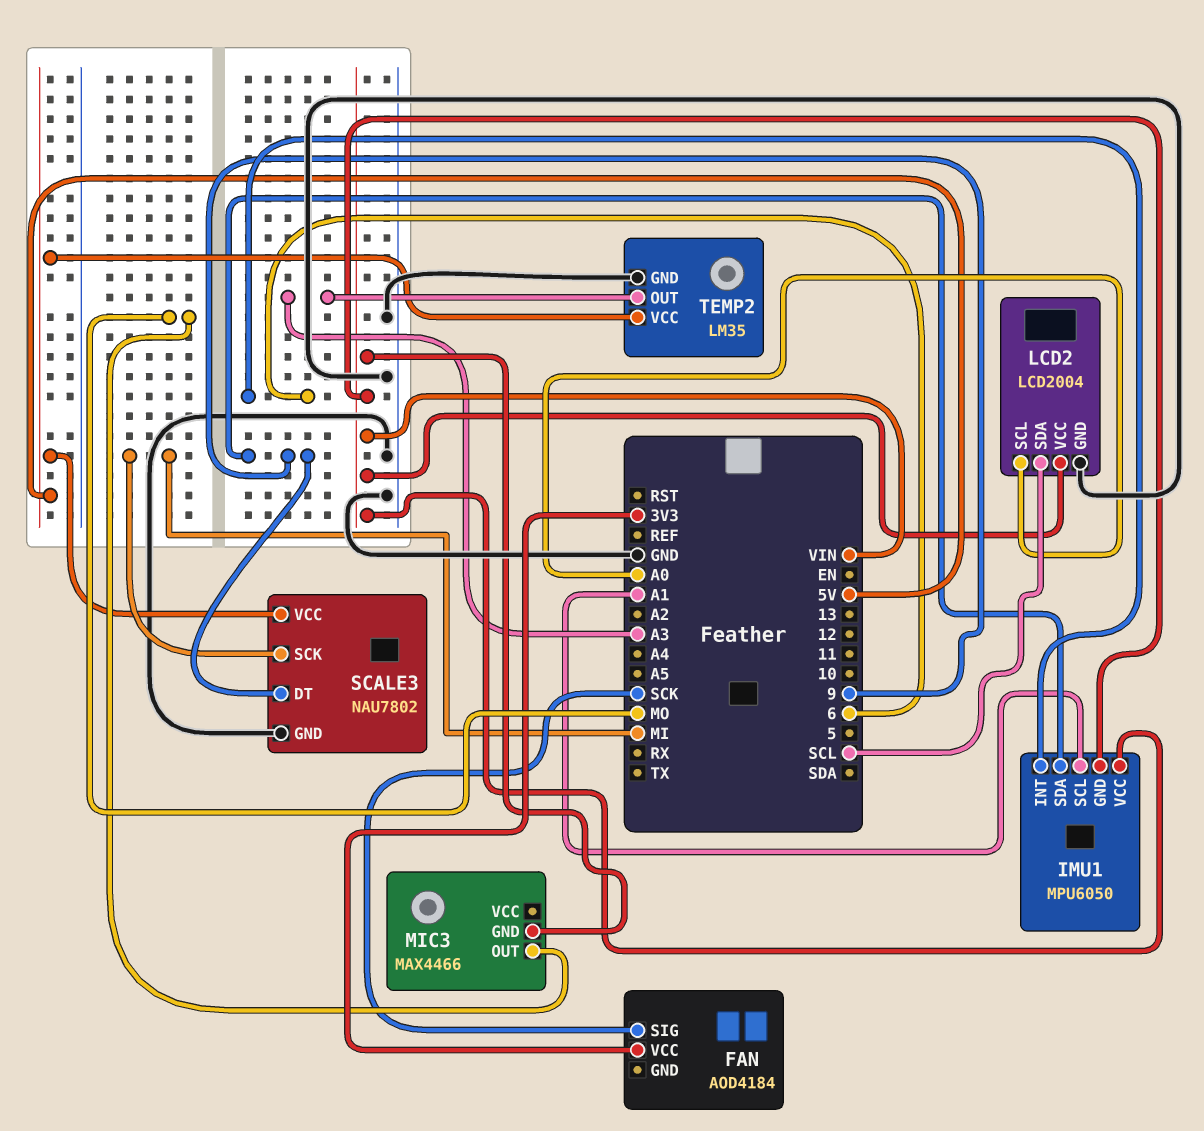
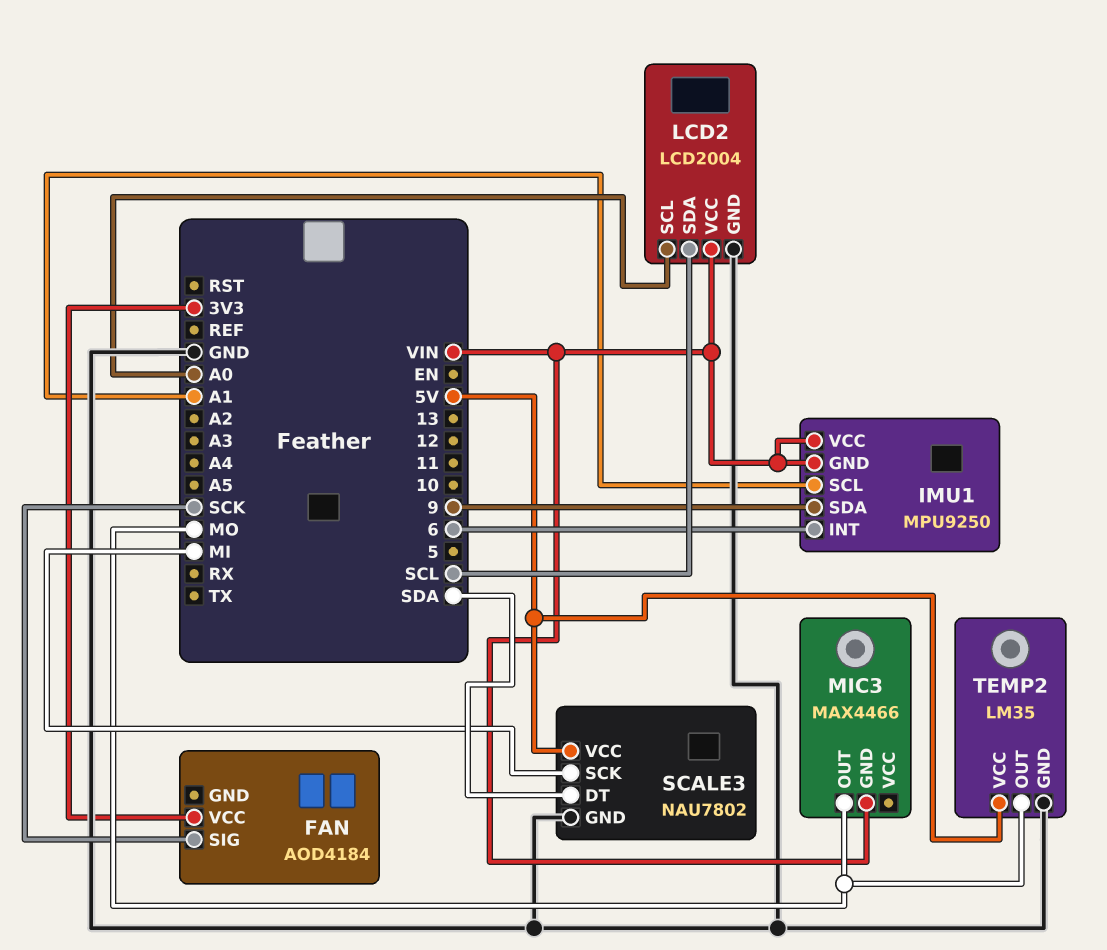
IMU1: MPU6050 -> MPU9250
SCALE3 pin DT: 9 -> SDA
TEMP2 pin OUT: A3 -> MO

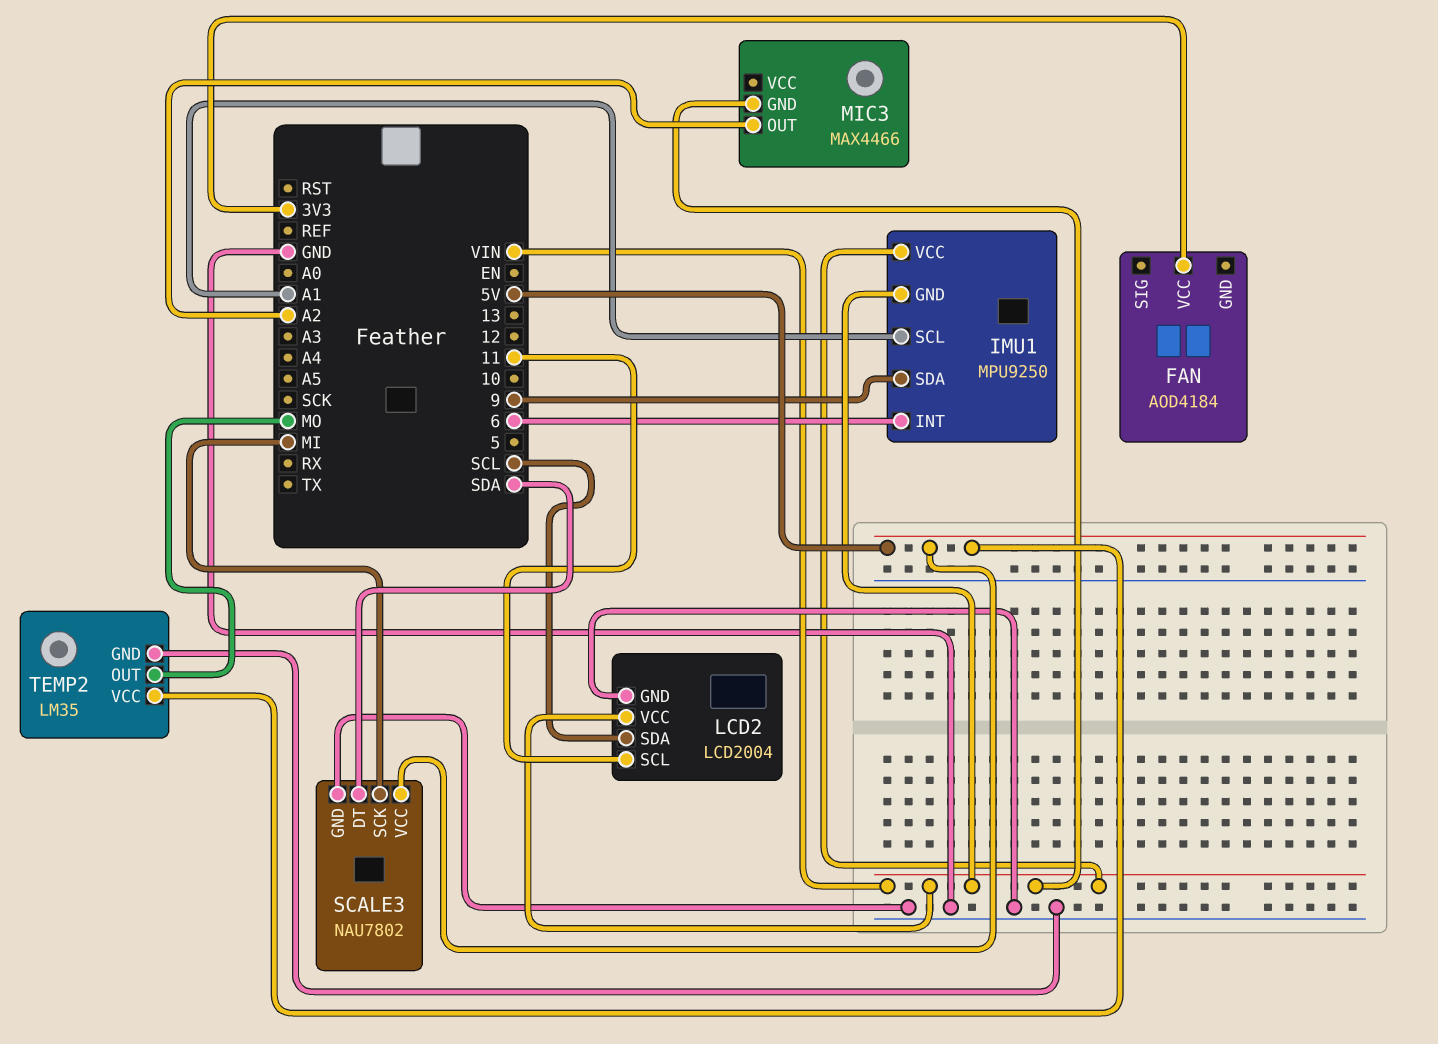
FAN pin SIG: SCK -> none
LCD2 pin SCL: A0 -> 11
MIC3 pin OUT: MO -> A2

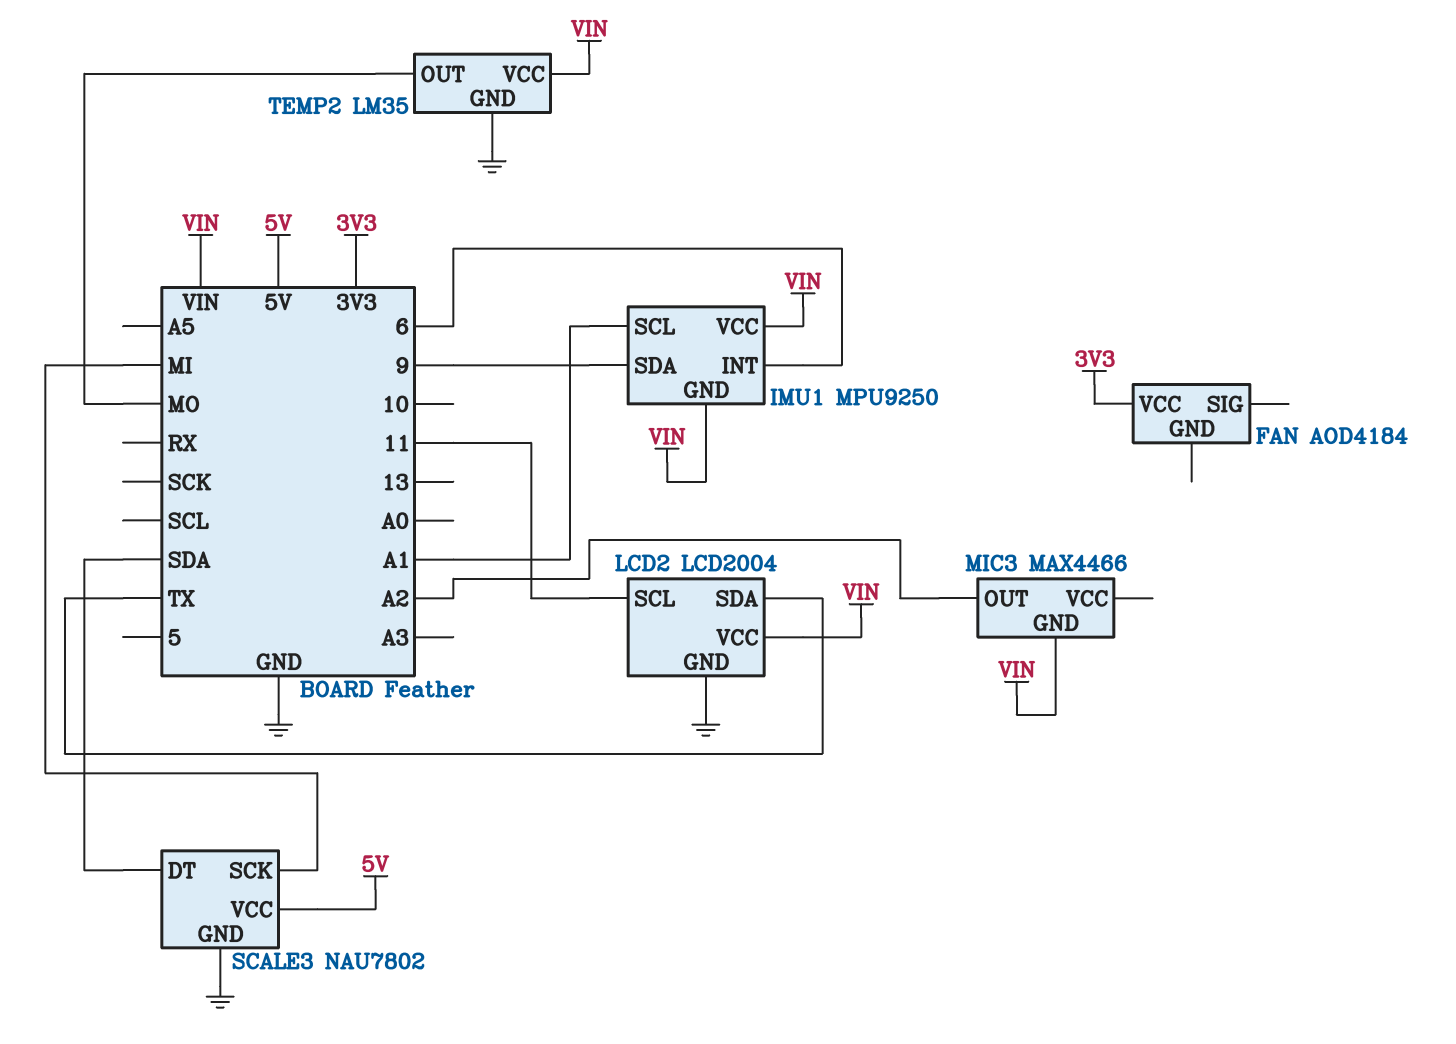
LCD2 pin SDA: SCL -> TX
TEMP2 pin VCC: 5V -> VIN

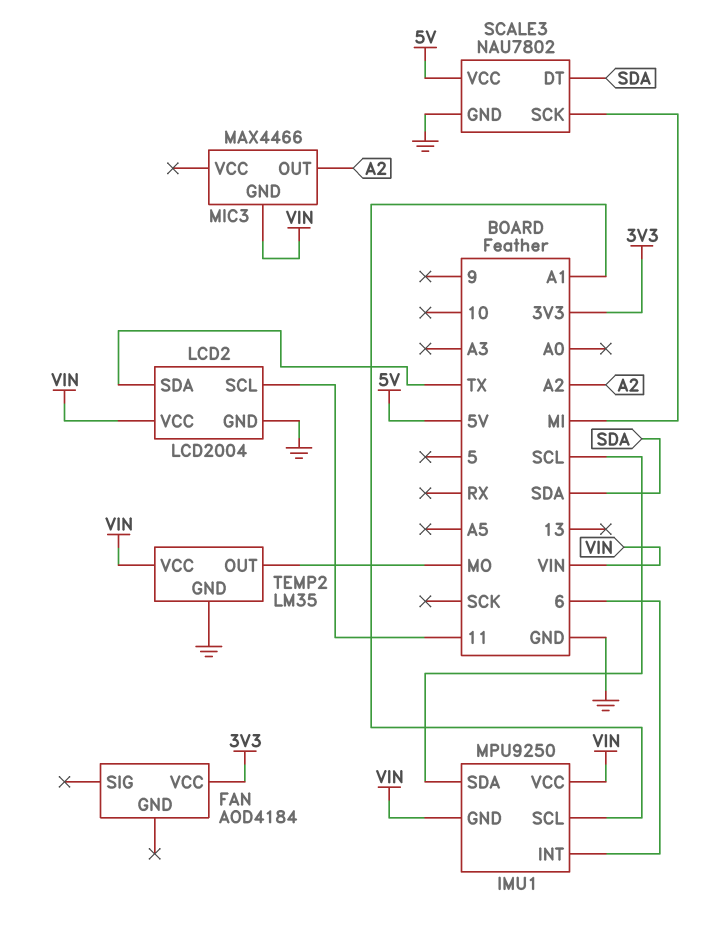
IMU1 pin SDA: 9 -> SCL

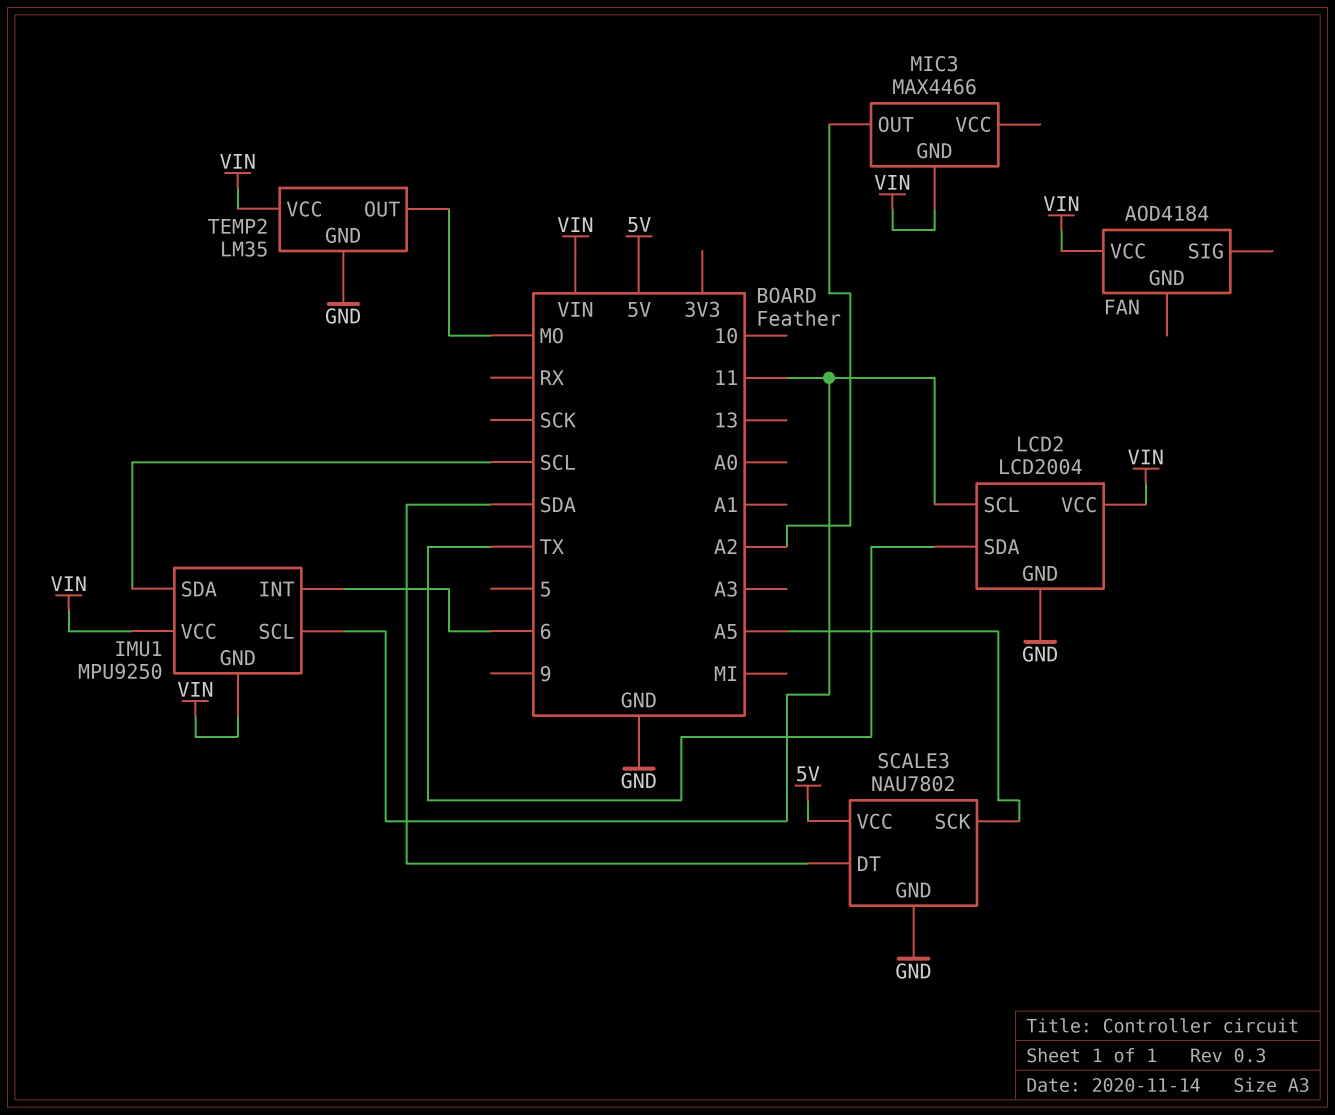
FAN pin VCC: 3V3 -> VIN
IMU1 pin SCL: A1 -> 11
SCALE3 pin SCK: MI -> A5

